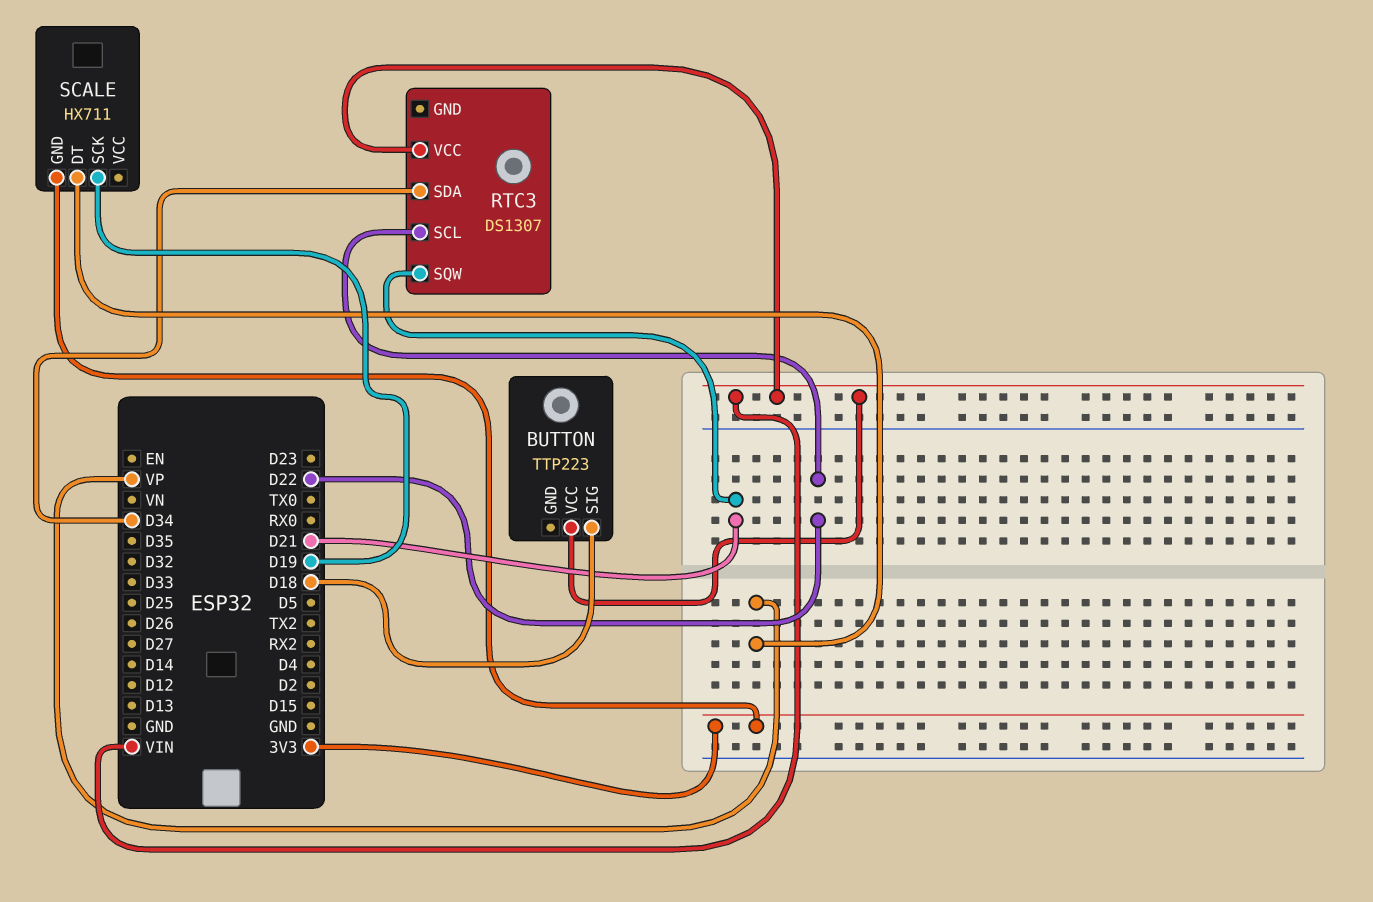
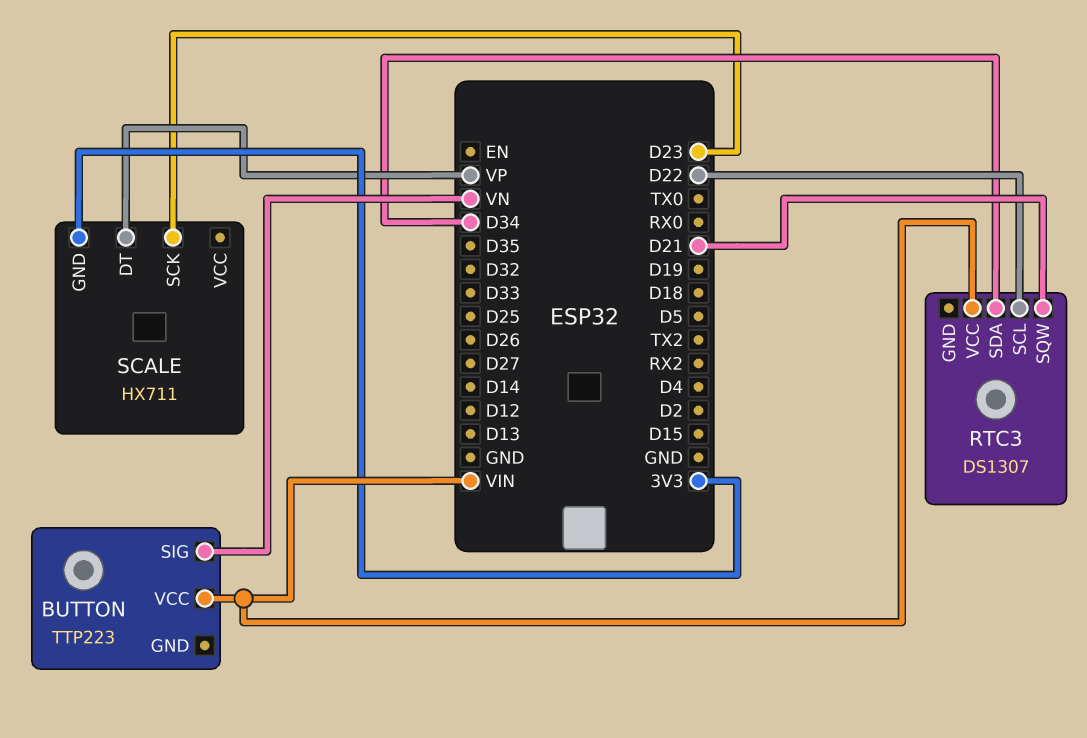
BUTTON pin SIG: D18 -> VN
SCALE pin SCK: D19 -> D23

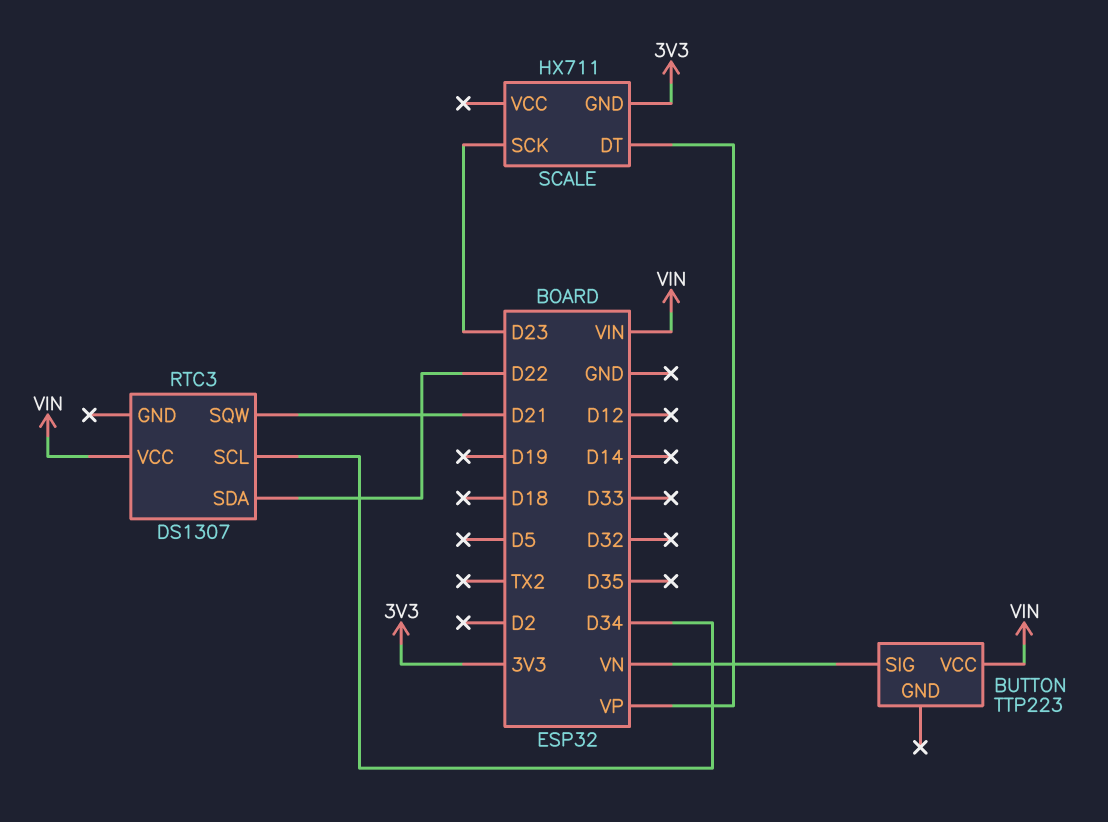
RTC3 pin SCL: D22 -> D34
RTC3 pin SDA: D34 -> D22

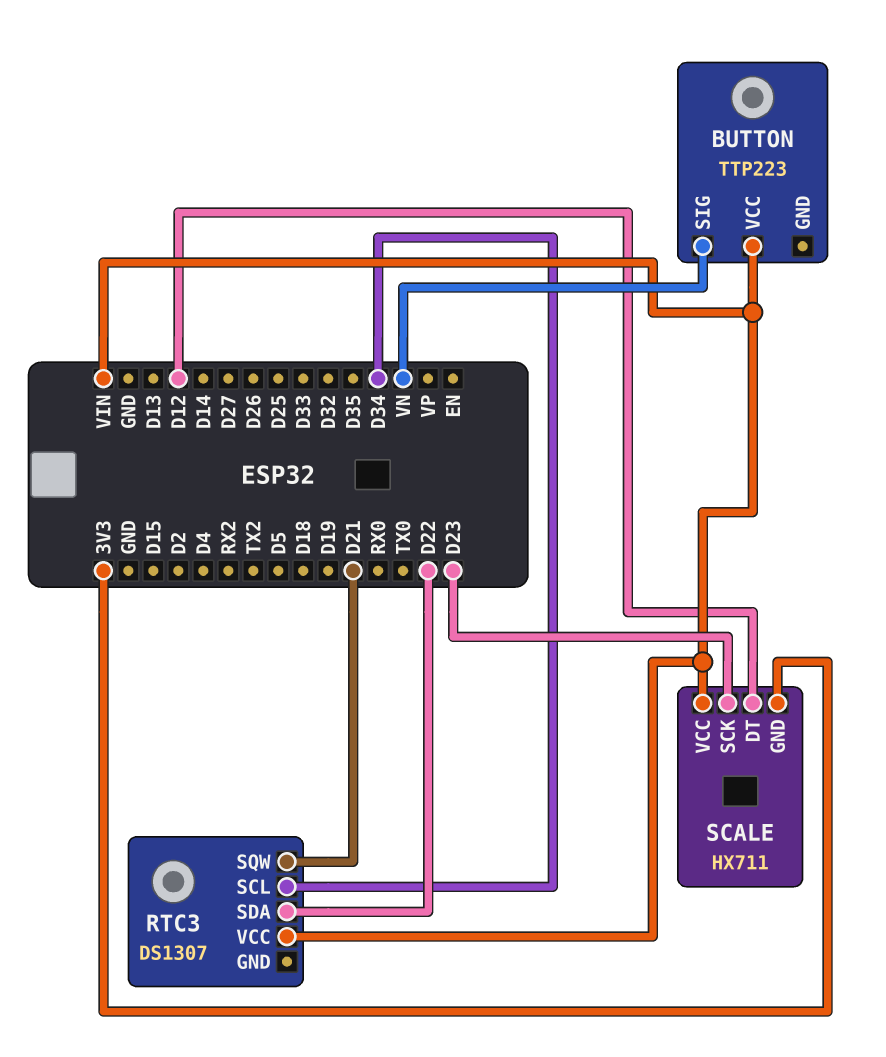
SCALE pin DT: VP -> D12
SCALE pin VCC: none -> VIN

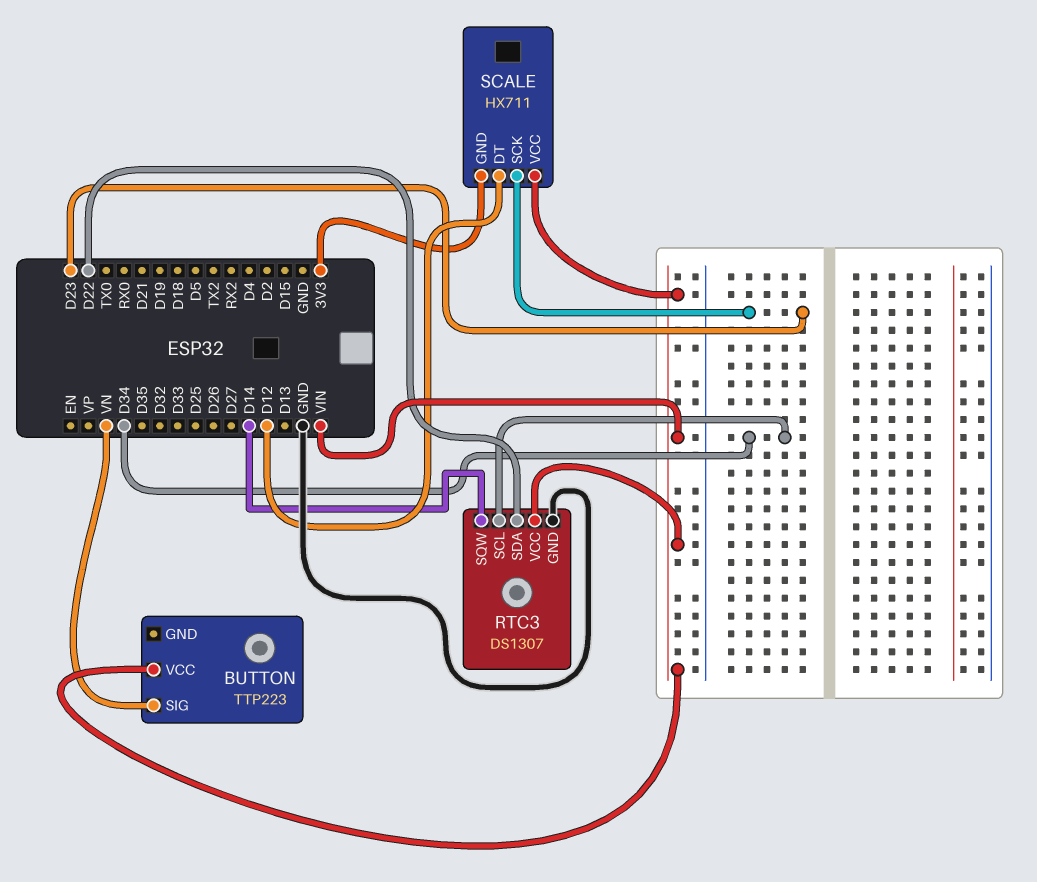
RTC3 pin GND: none -> GND
RTC3 pin SQW: D21 -> D14

